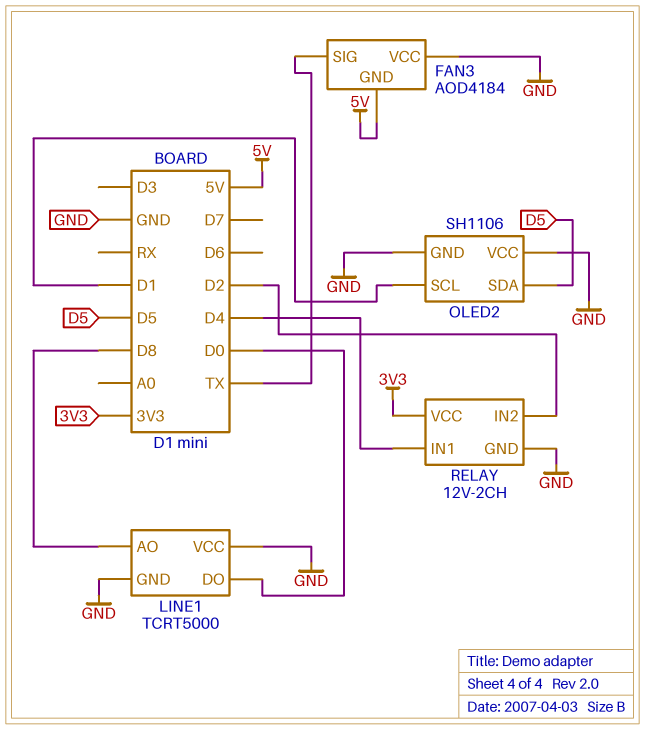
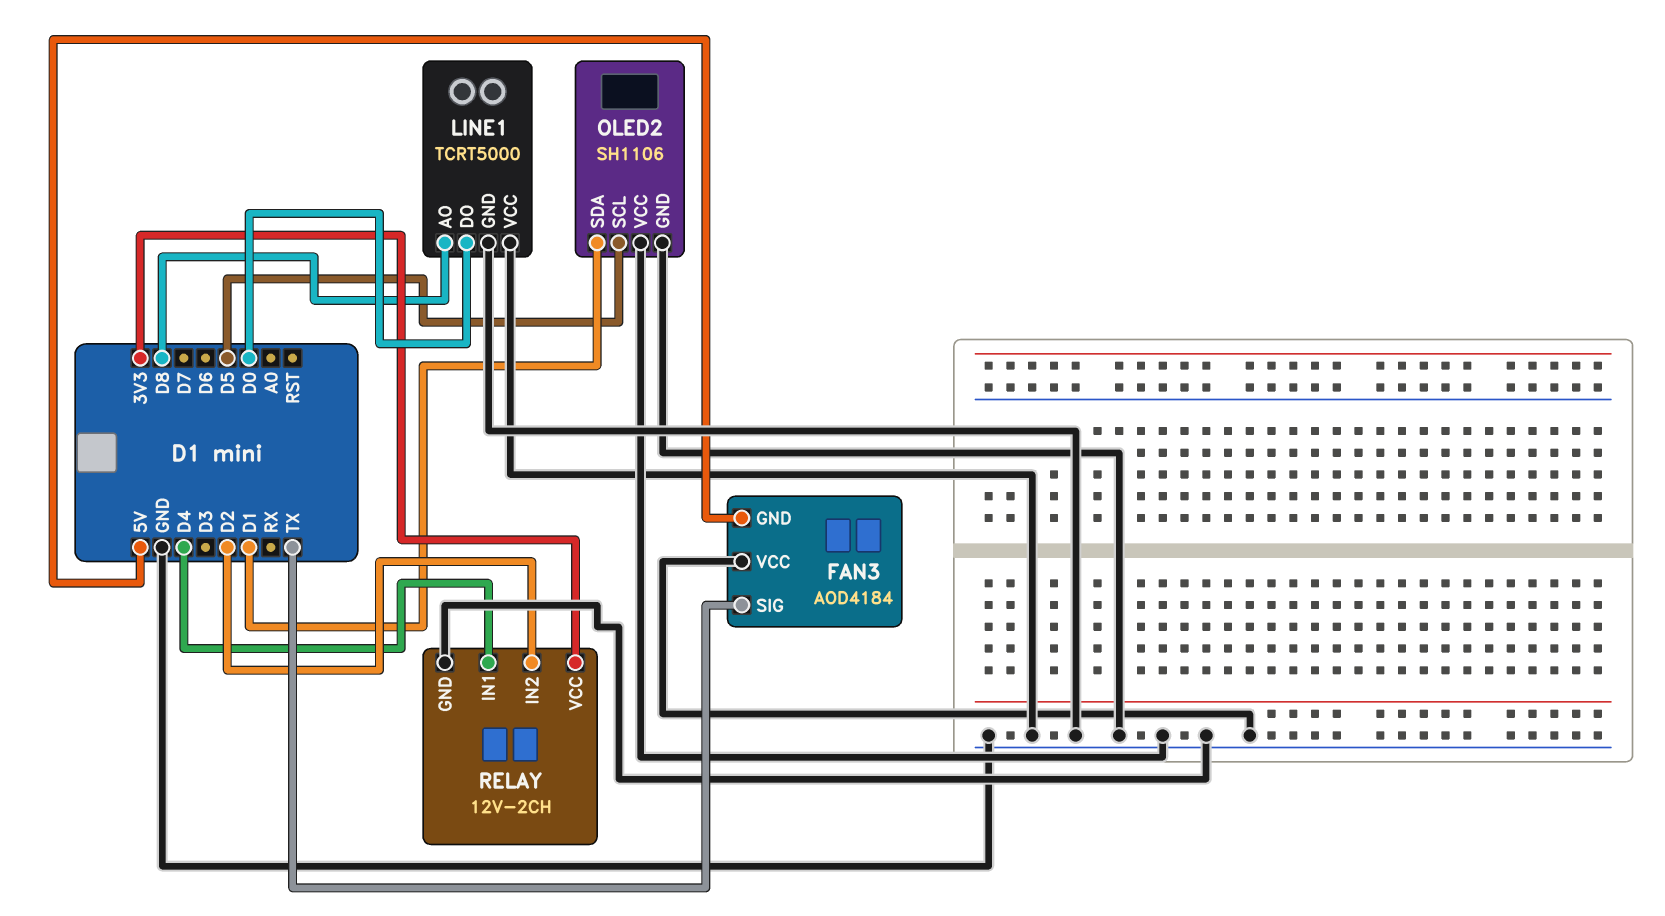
OLED2 pin SCL: D1 -> D5
OLED2 pin SDA: D5 -> D1

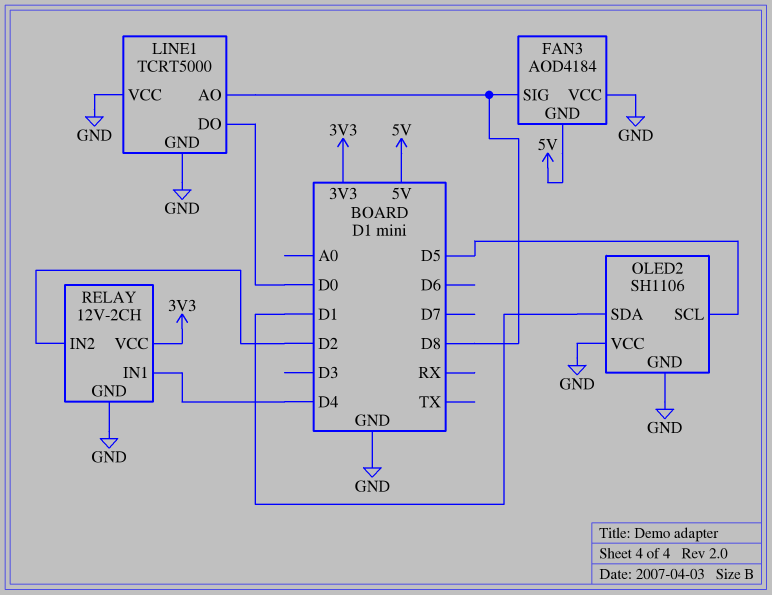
FAN3 pin SIG: TX -> D8

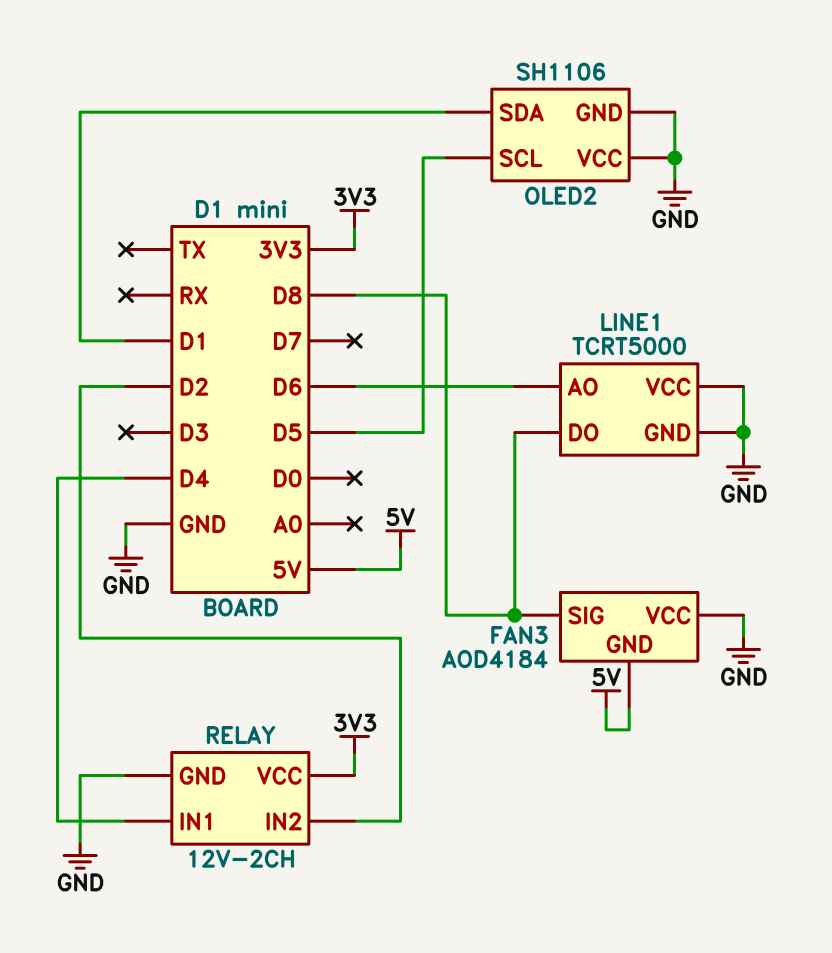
LINE1 pin AO: D8 -> D6
LINE1 pin DO: D0 -> D8

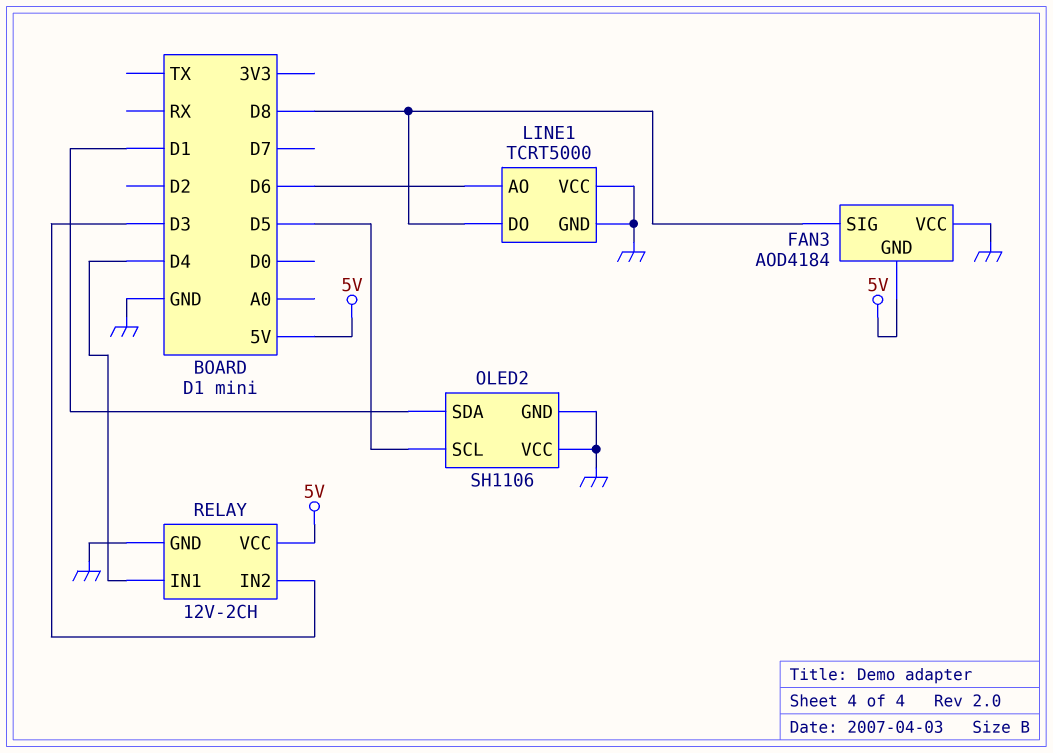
RELAY pin IN2: D2 -> D3
RELAY pin VCC: 3V3 -> 5V

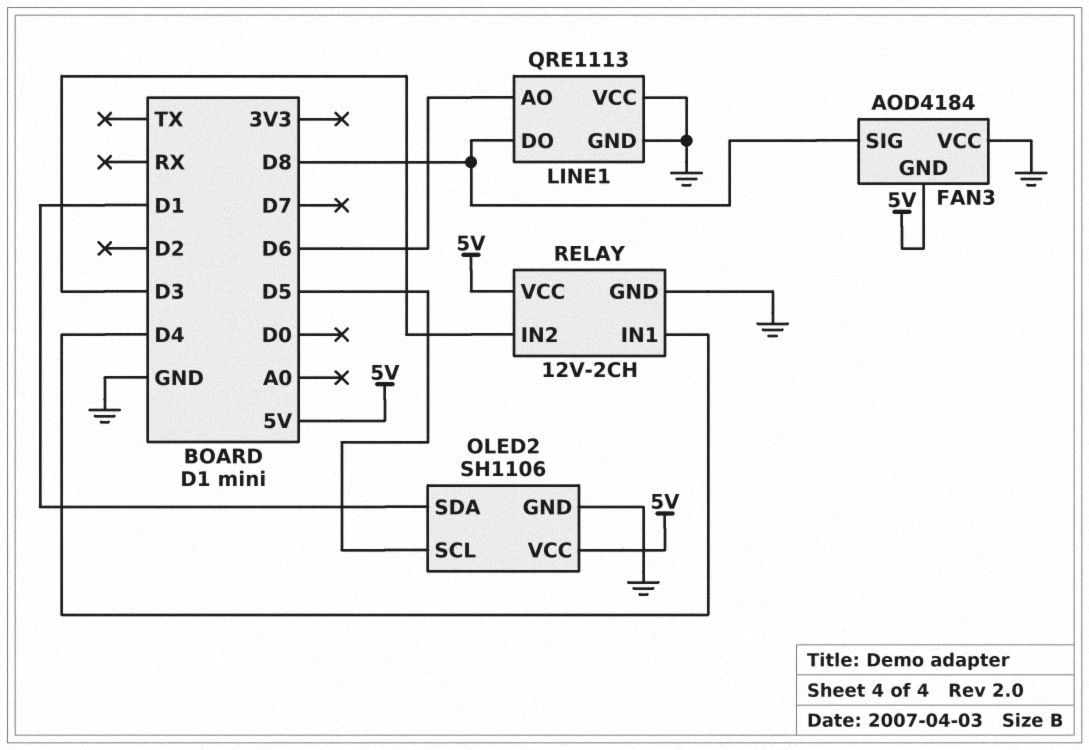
LINE1: TCRT5000 -> QRE1113
OLED2 pin VCC: GND -> 5V

